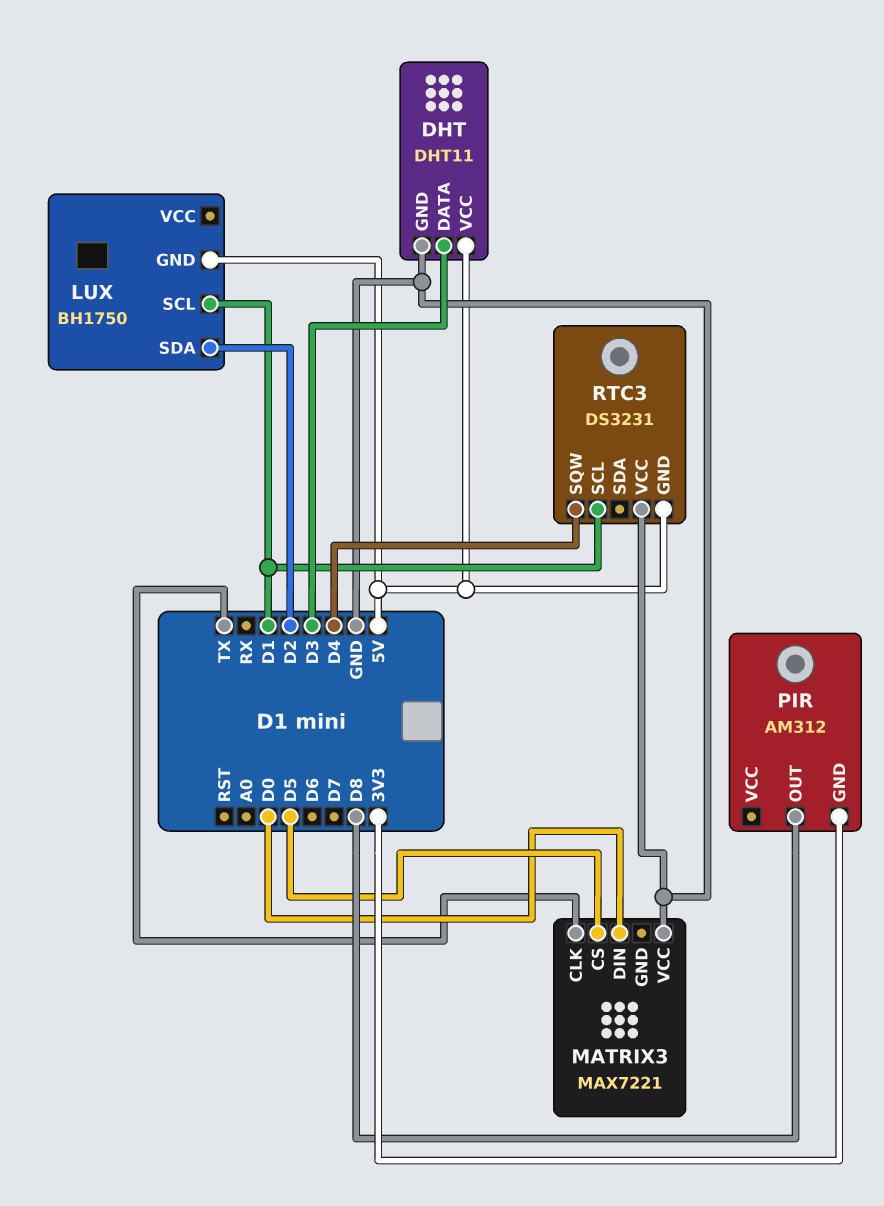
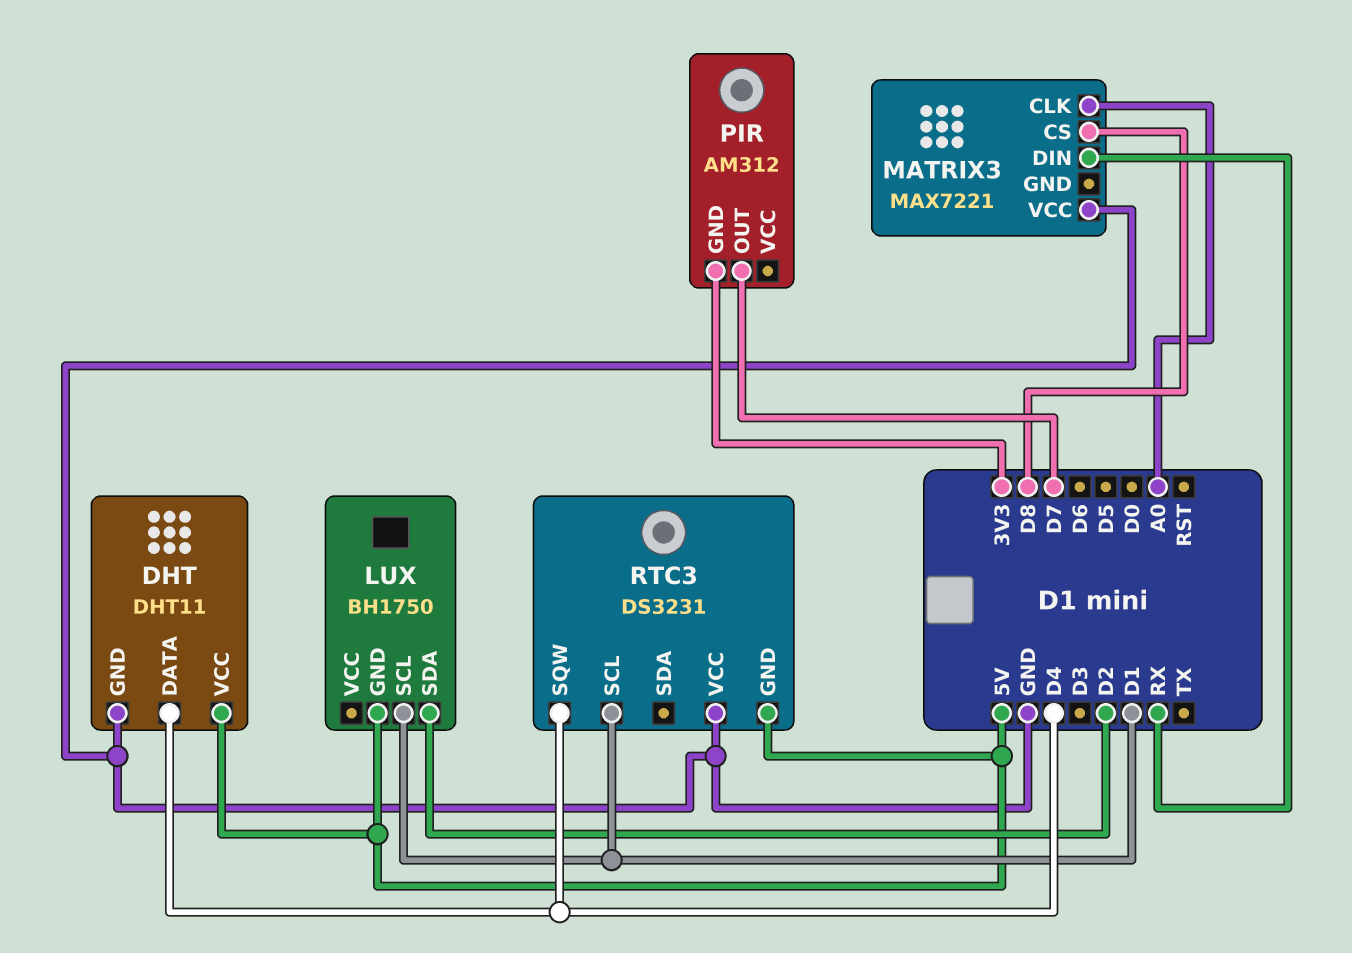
DHT pin DATA: D3 -> D4
MATRIX3 pin CLK: TX -> A0
MATRIX3 pin CS: D5 -> D8
MATRIX3 pin DIN: D0 -> RX
PIR pin OUT: D8 -> D7

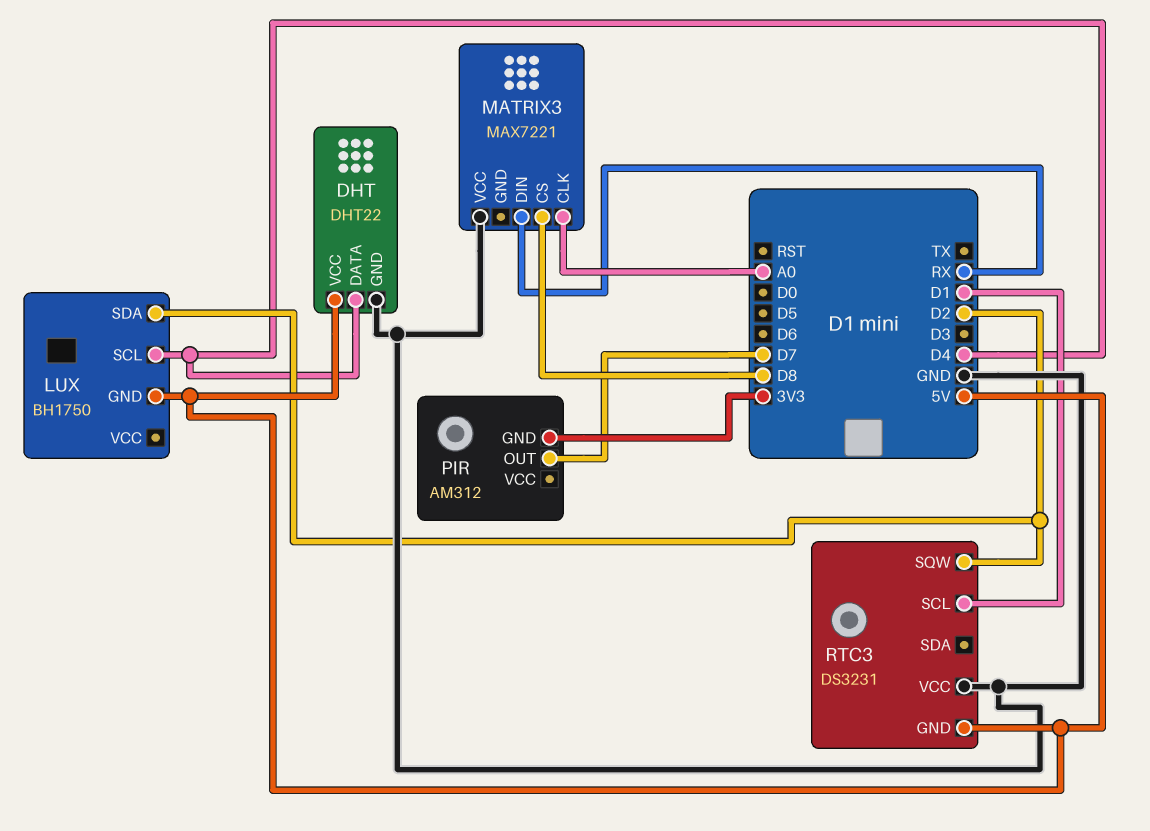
DHT: DHT11 -> DHT22
LUX pin SCL: D1 -> D4
RTC3 pin SQW: D4 -> D2

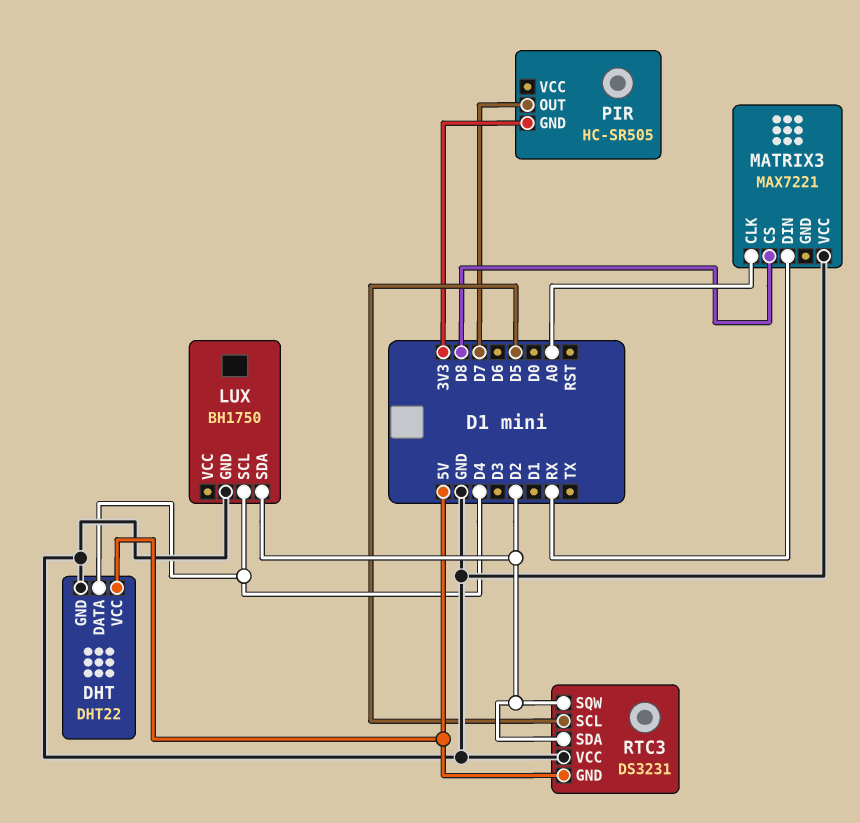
LUX pin GND: 5V -> GND
PIR: AM312 -> HC-SR505
RTC3 pin SCL: D1 -> D5
RTC3 pin SDA: none -> D2

